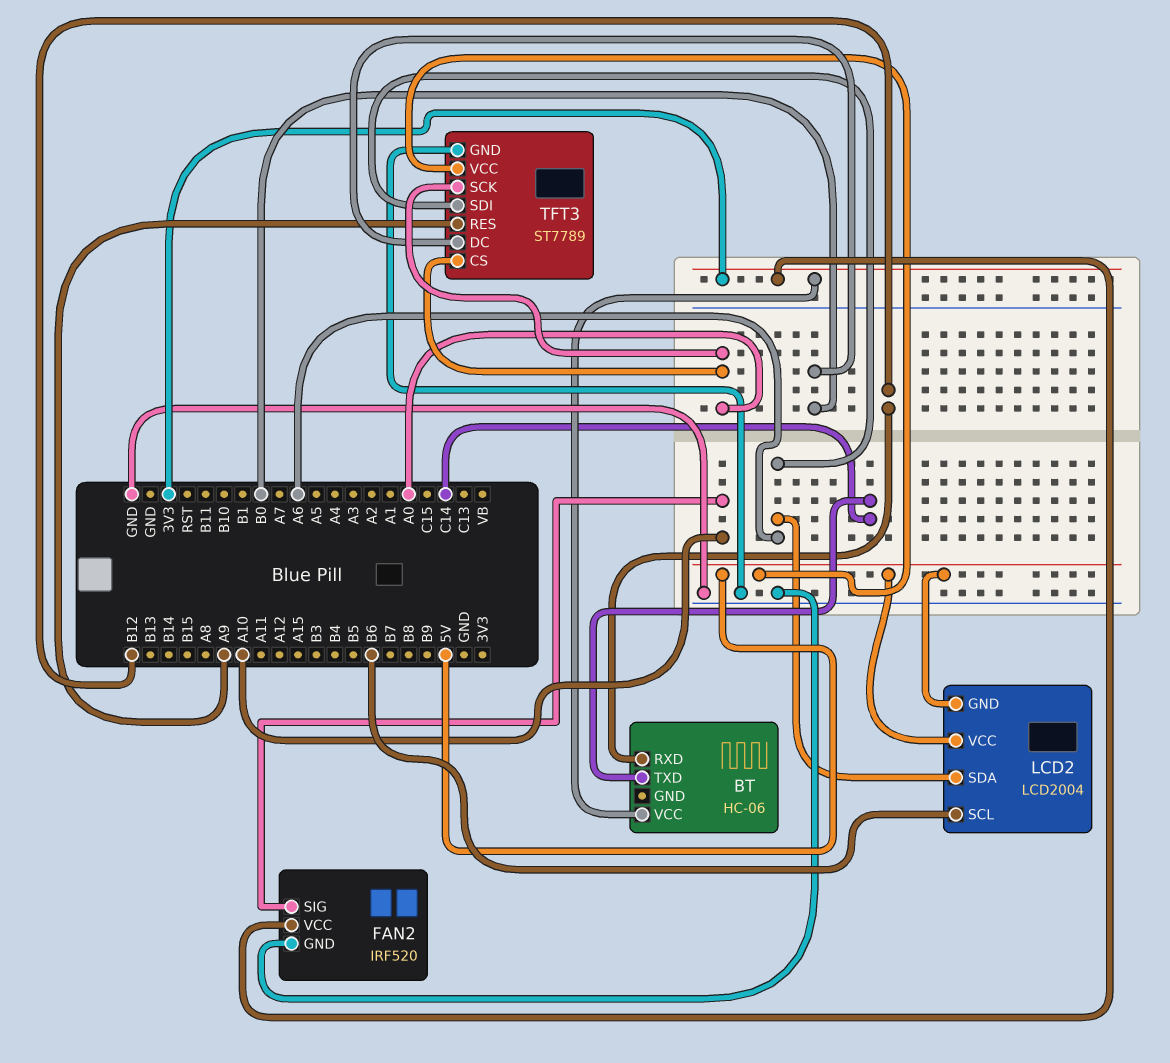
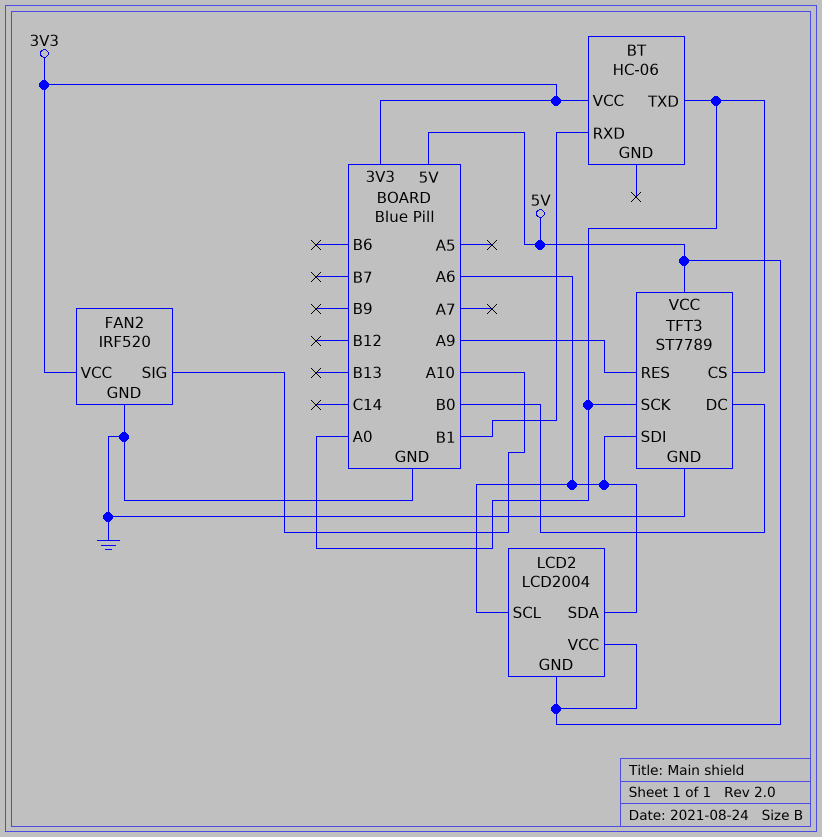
BT pin RXD: B12 -> B1
BT pin TXD: C14 -> A0
LCD2 pin SCL: B6 -> A6

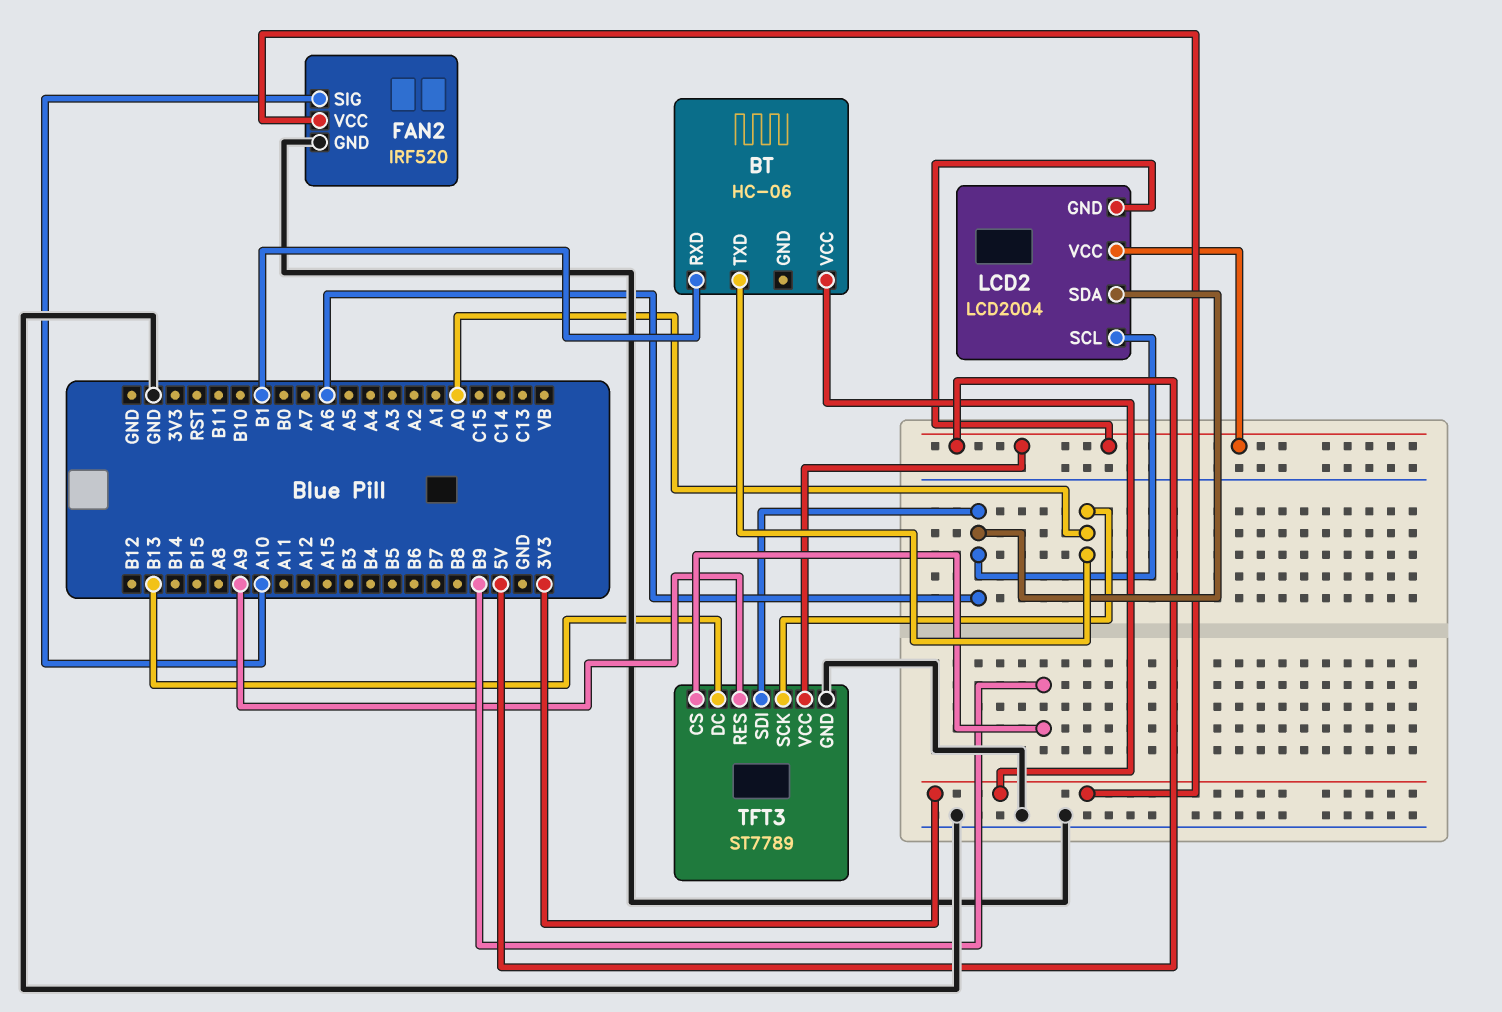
TFT3 pin CS: A0 -> B9
TFT3 pin DC: B0 -> B13

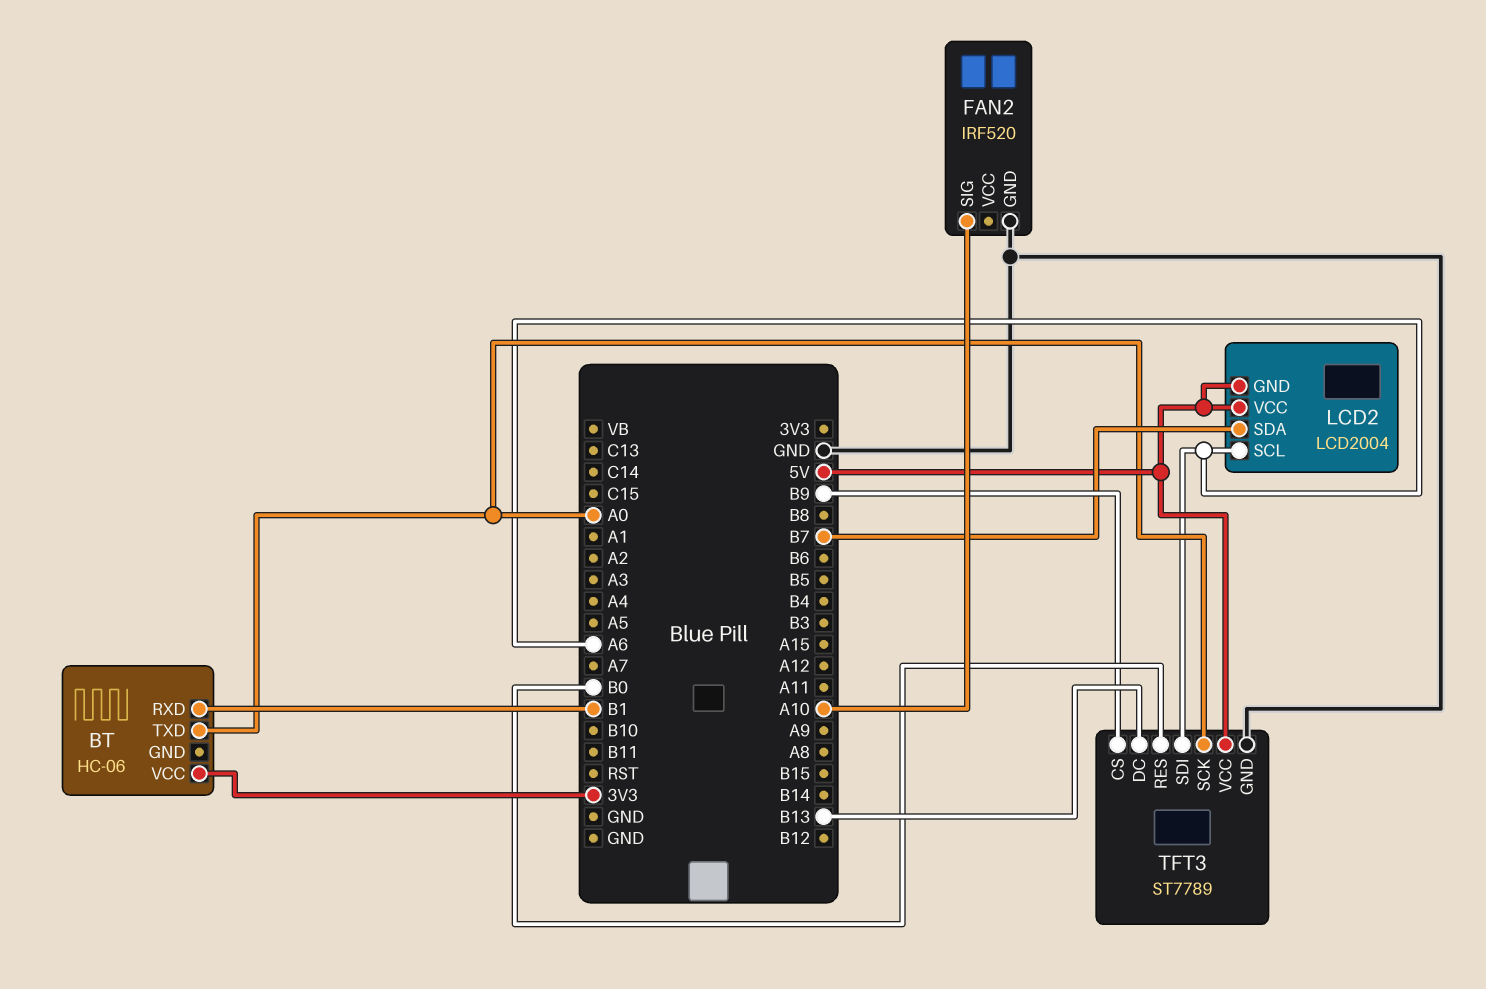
FAN2 pin VCC: 3V3 -> none
LCD2 pin SDA: A6 -> B7
TFT3 pin RES: A9 -> B0

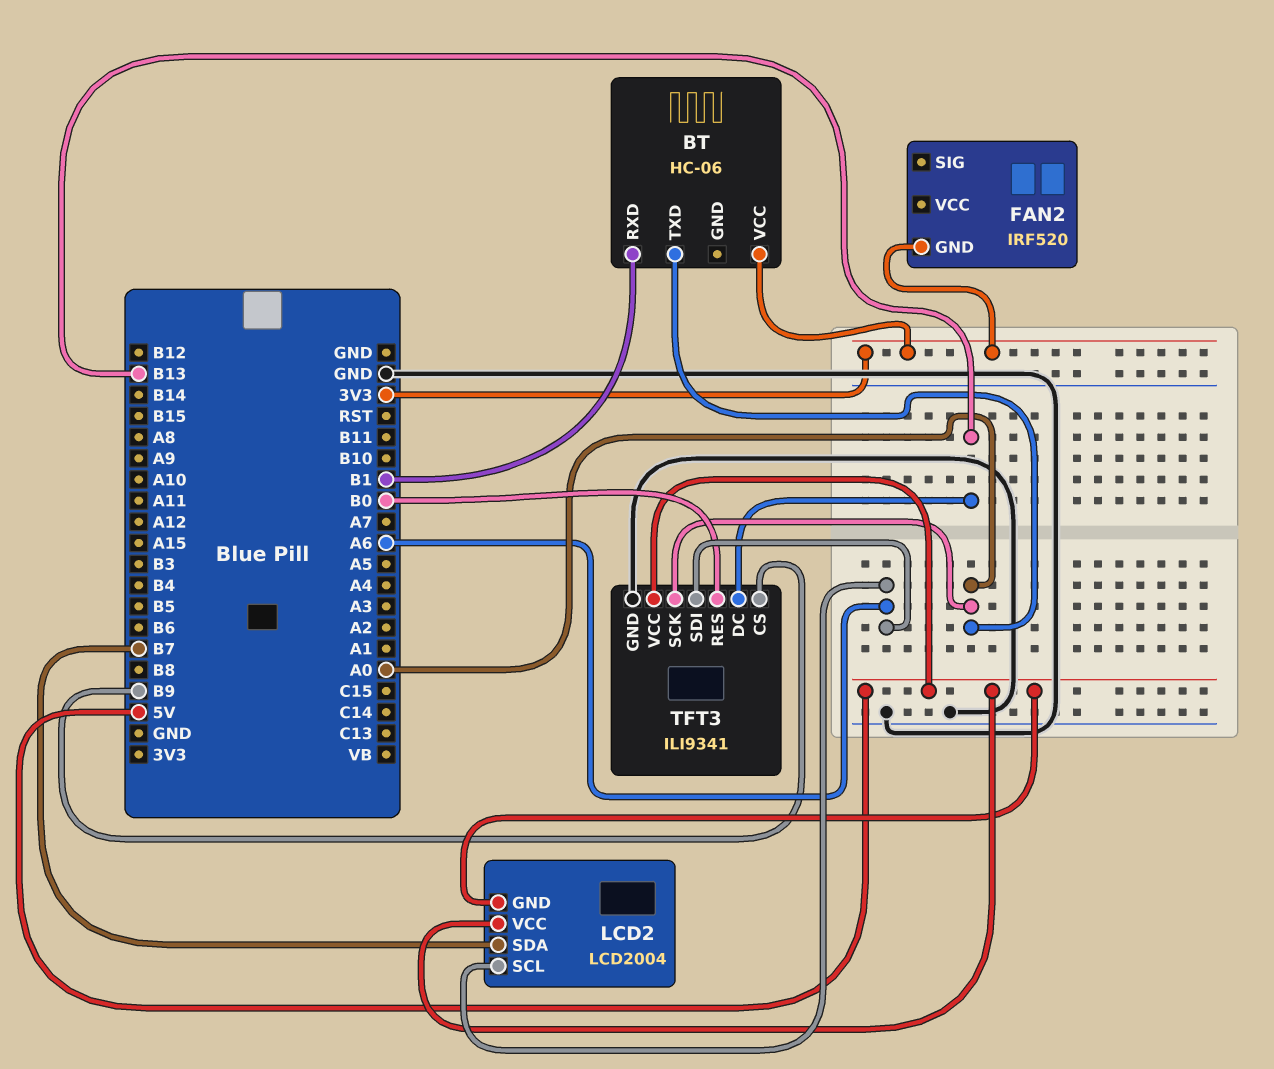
FAN2 pin GND: GND -> 3V3
FAN2 pin SIG: A10 -> none
TFT3: ST7789 -> ILI9341

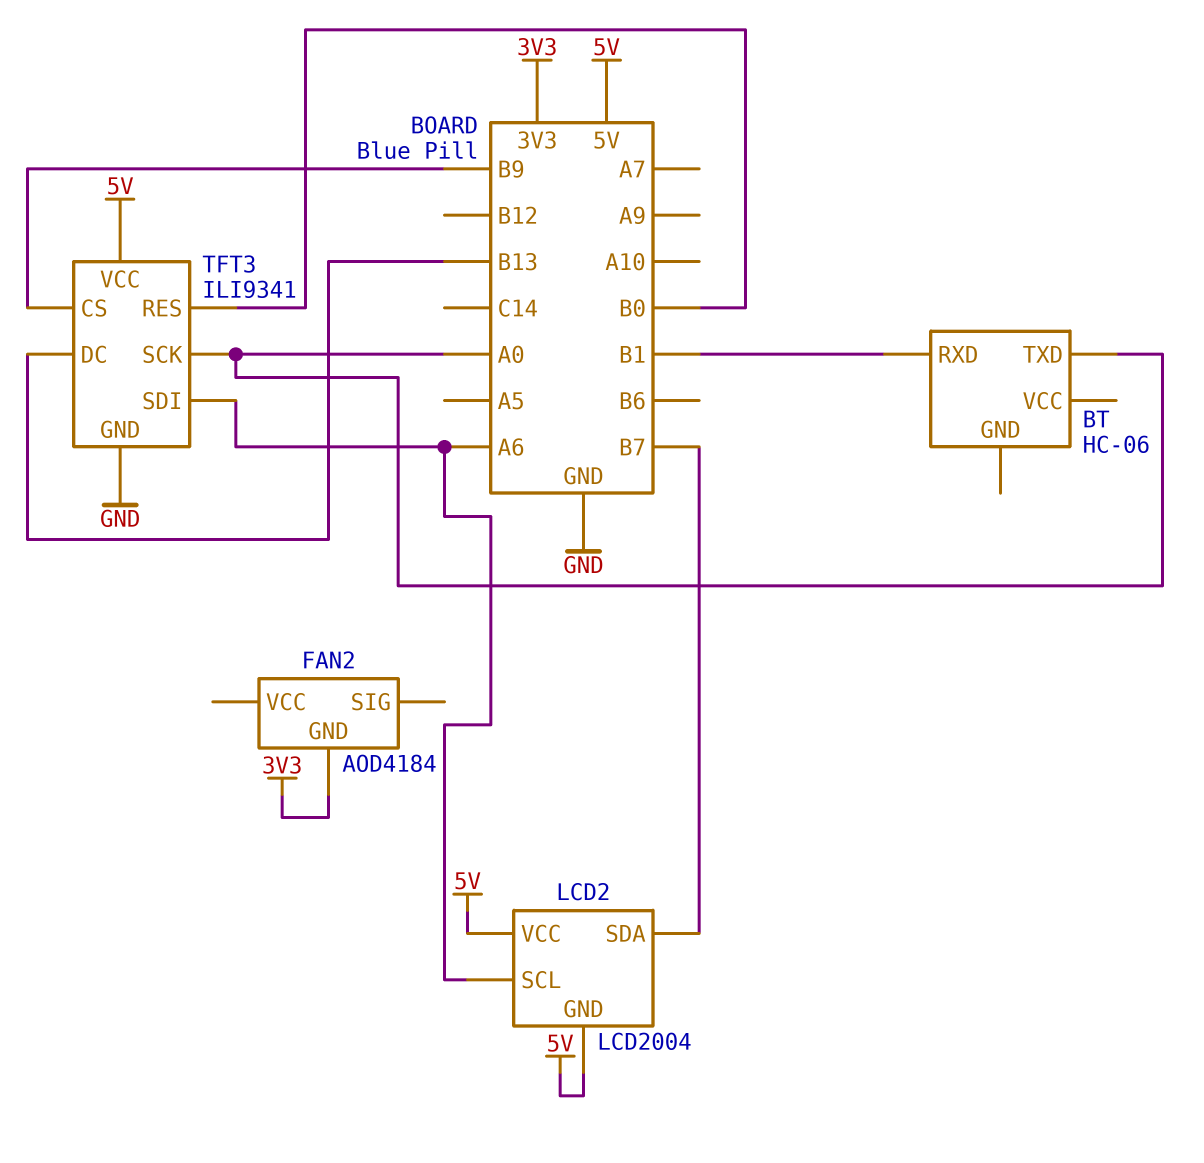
BT pin VCC: 3V3 -> none
FAN2: IRF520 -> AOD4184

